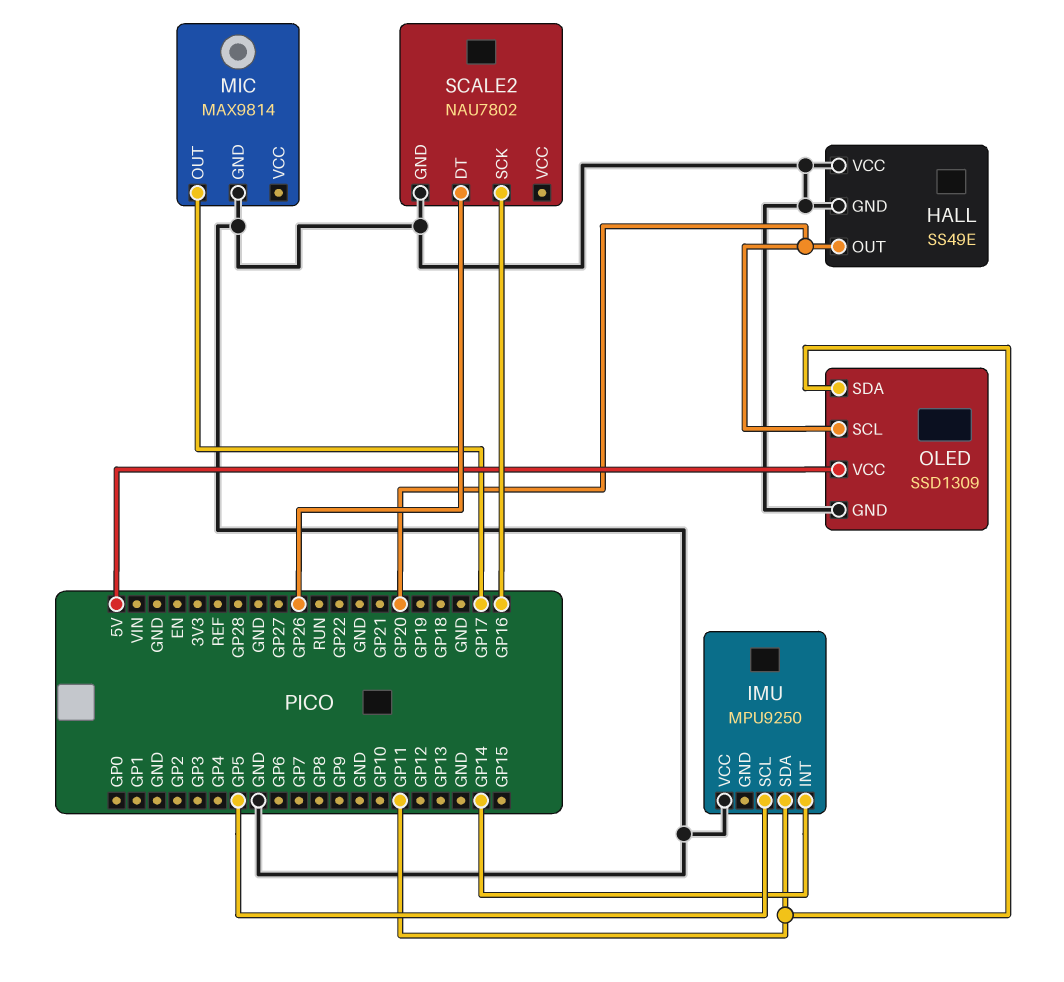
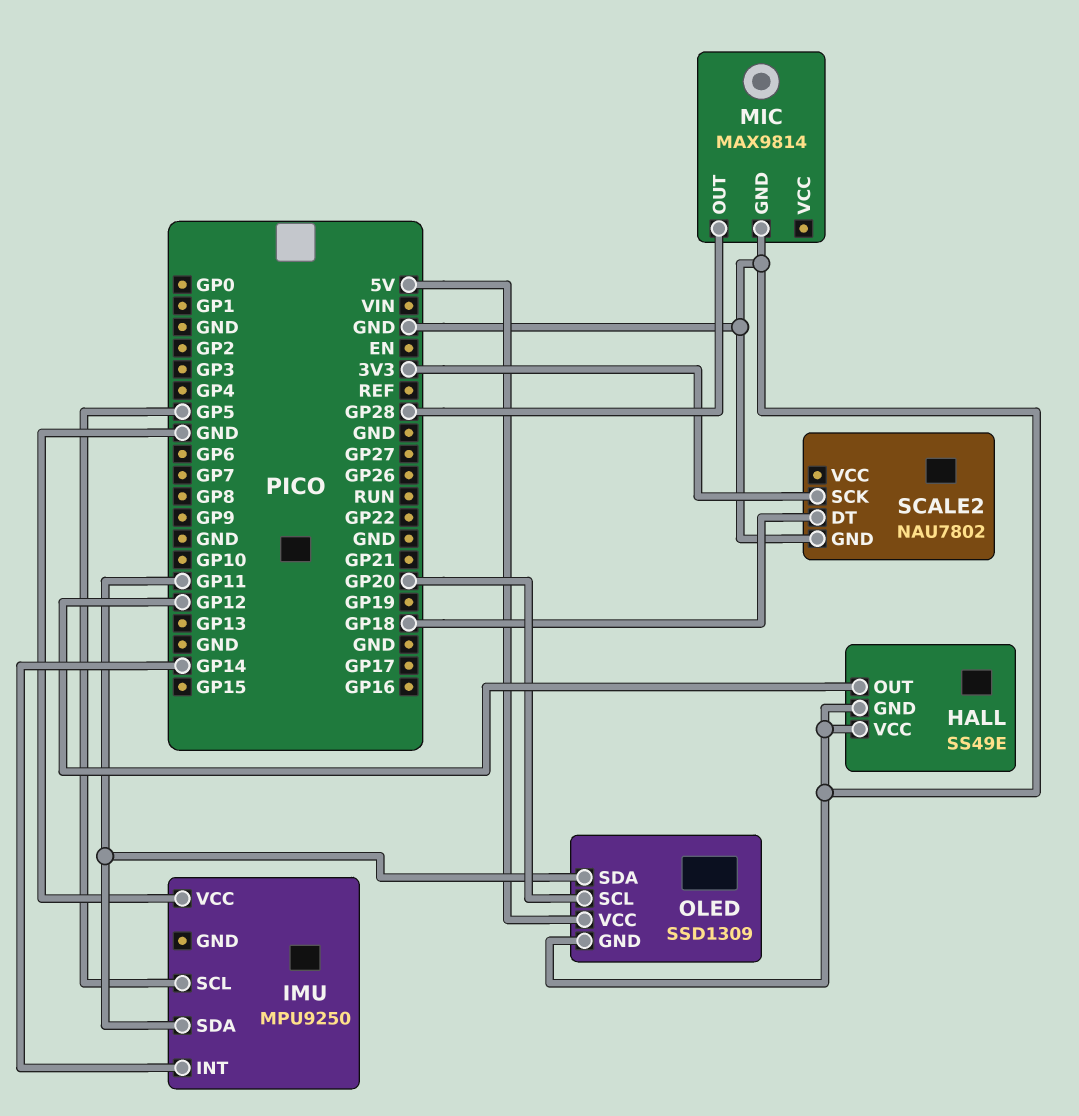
HALL pin OUT: GP20 -> GP12
MIC pin OUT: GP17 -> GP28
SCALE2 pin DT: GP26 -> GP18
SCALE2 pin SCK: GP16 -> 3V3

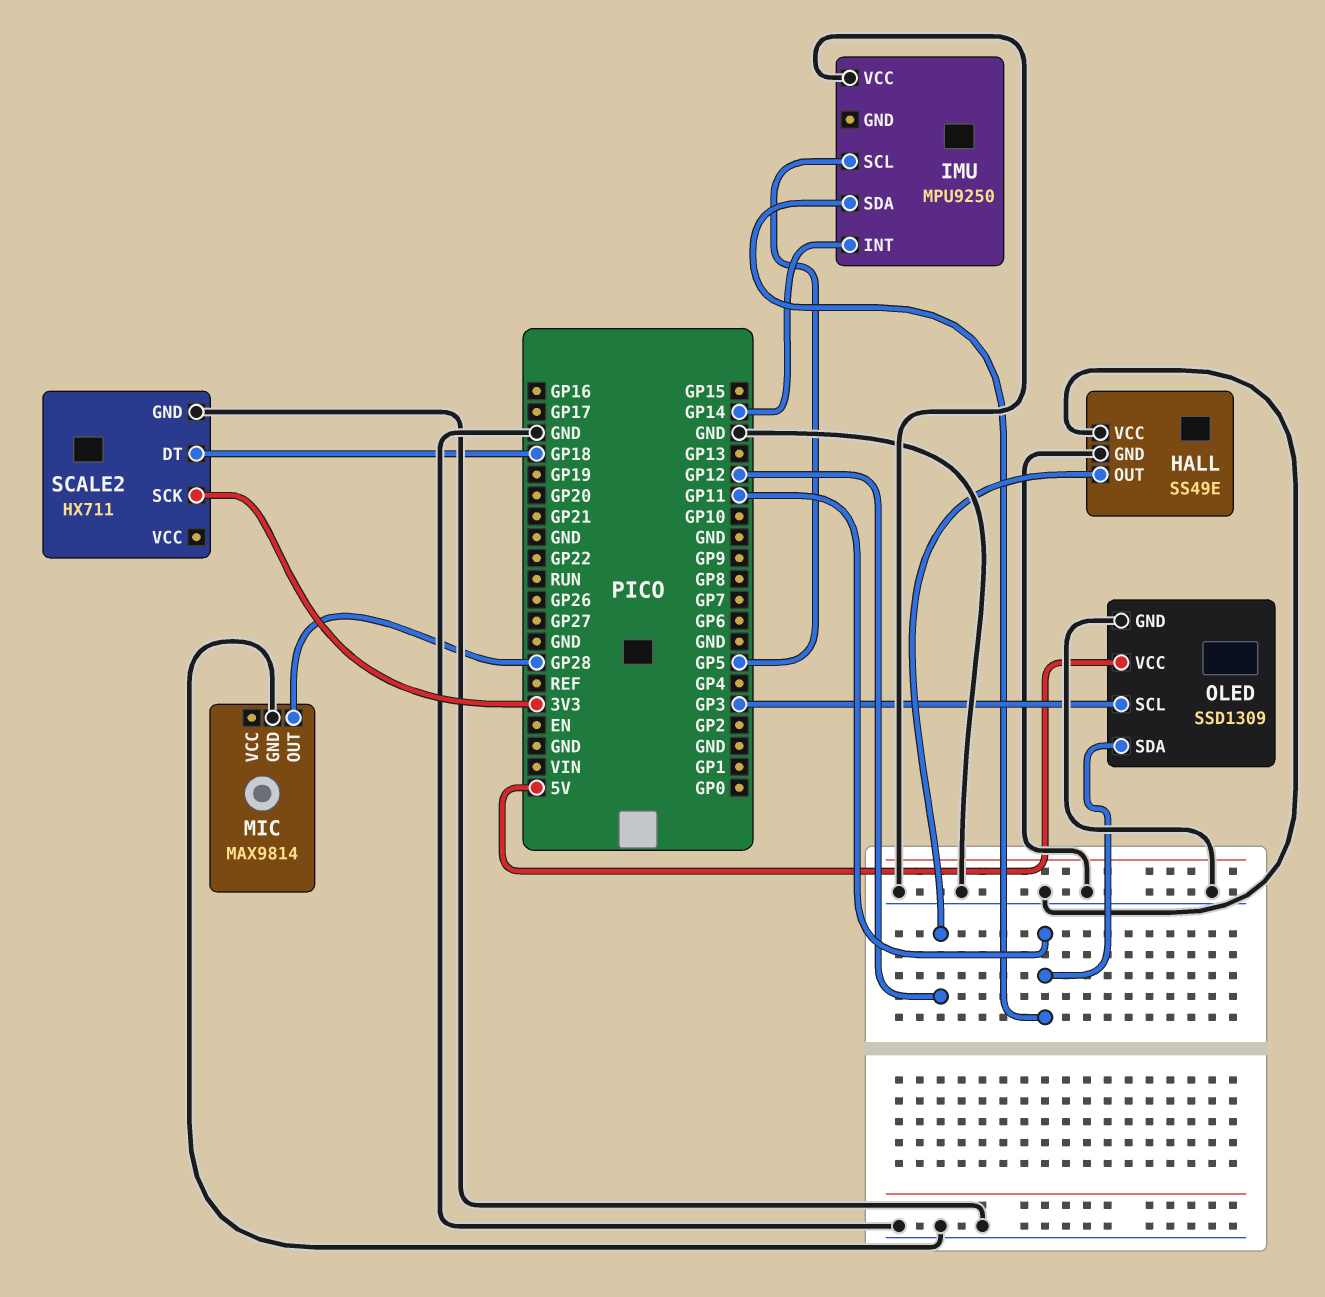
OLED pin SCL: GP20 -> GP3
SCALE2: NAU7802 -> HX711

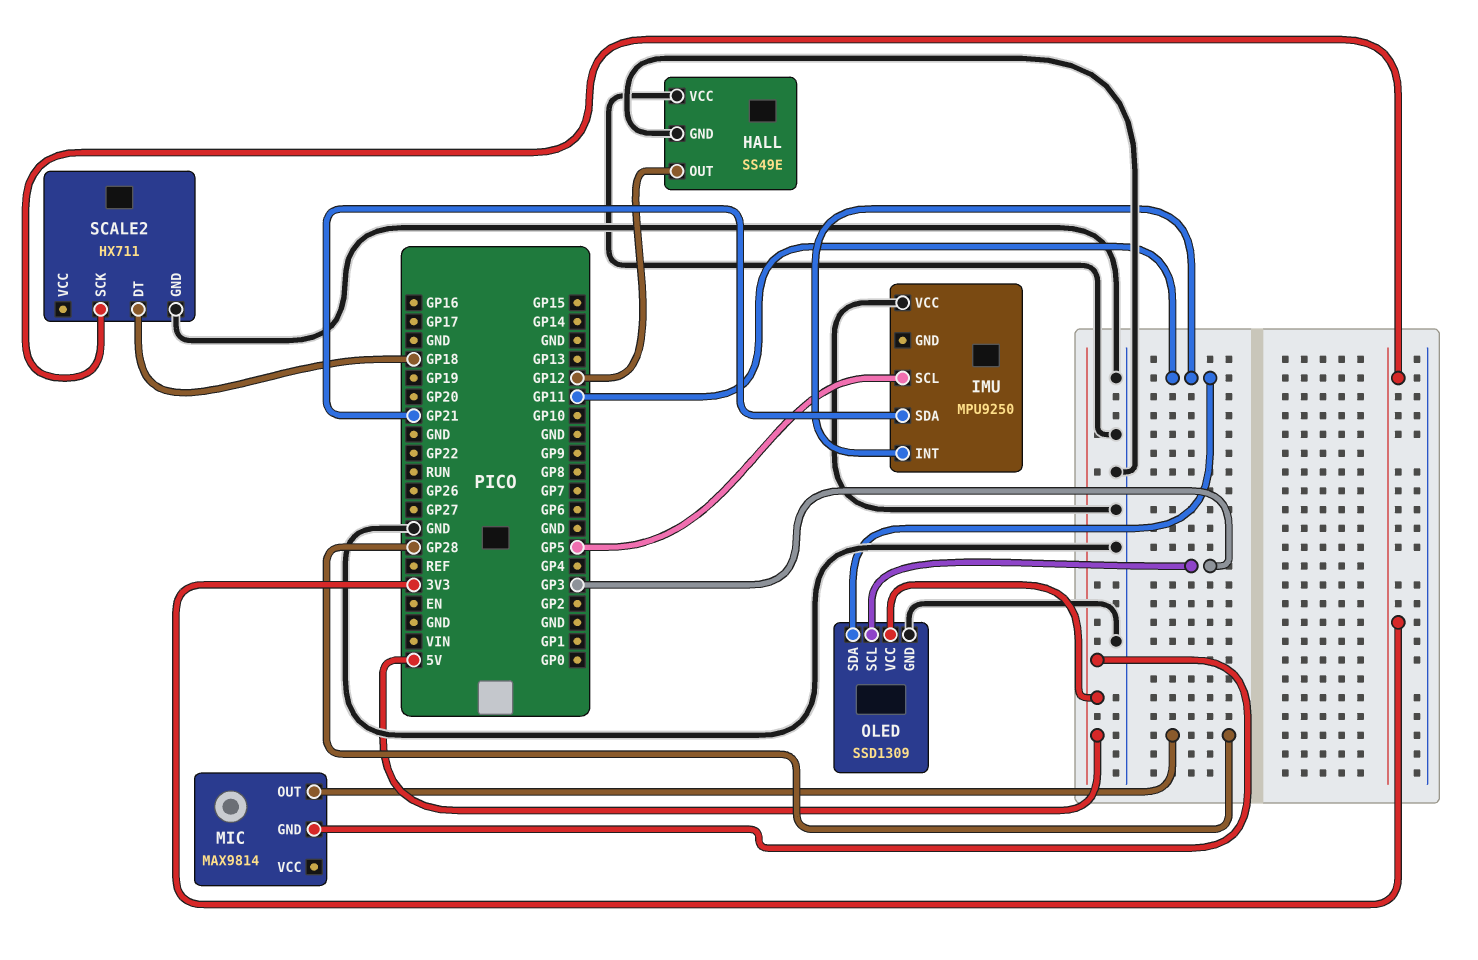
IMU pin INT: GP14 -> GP11
IMU pin SDA: GP11 -> GP21
MIC pin GND: GND -> 5V

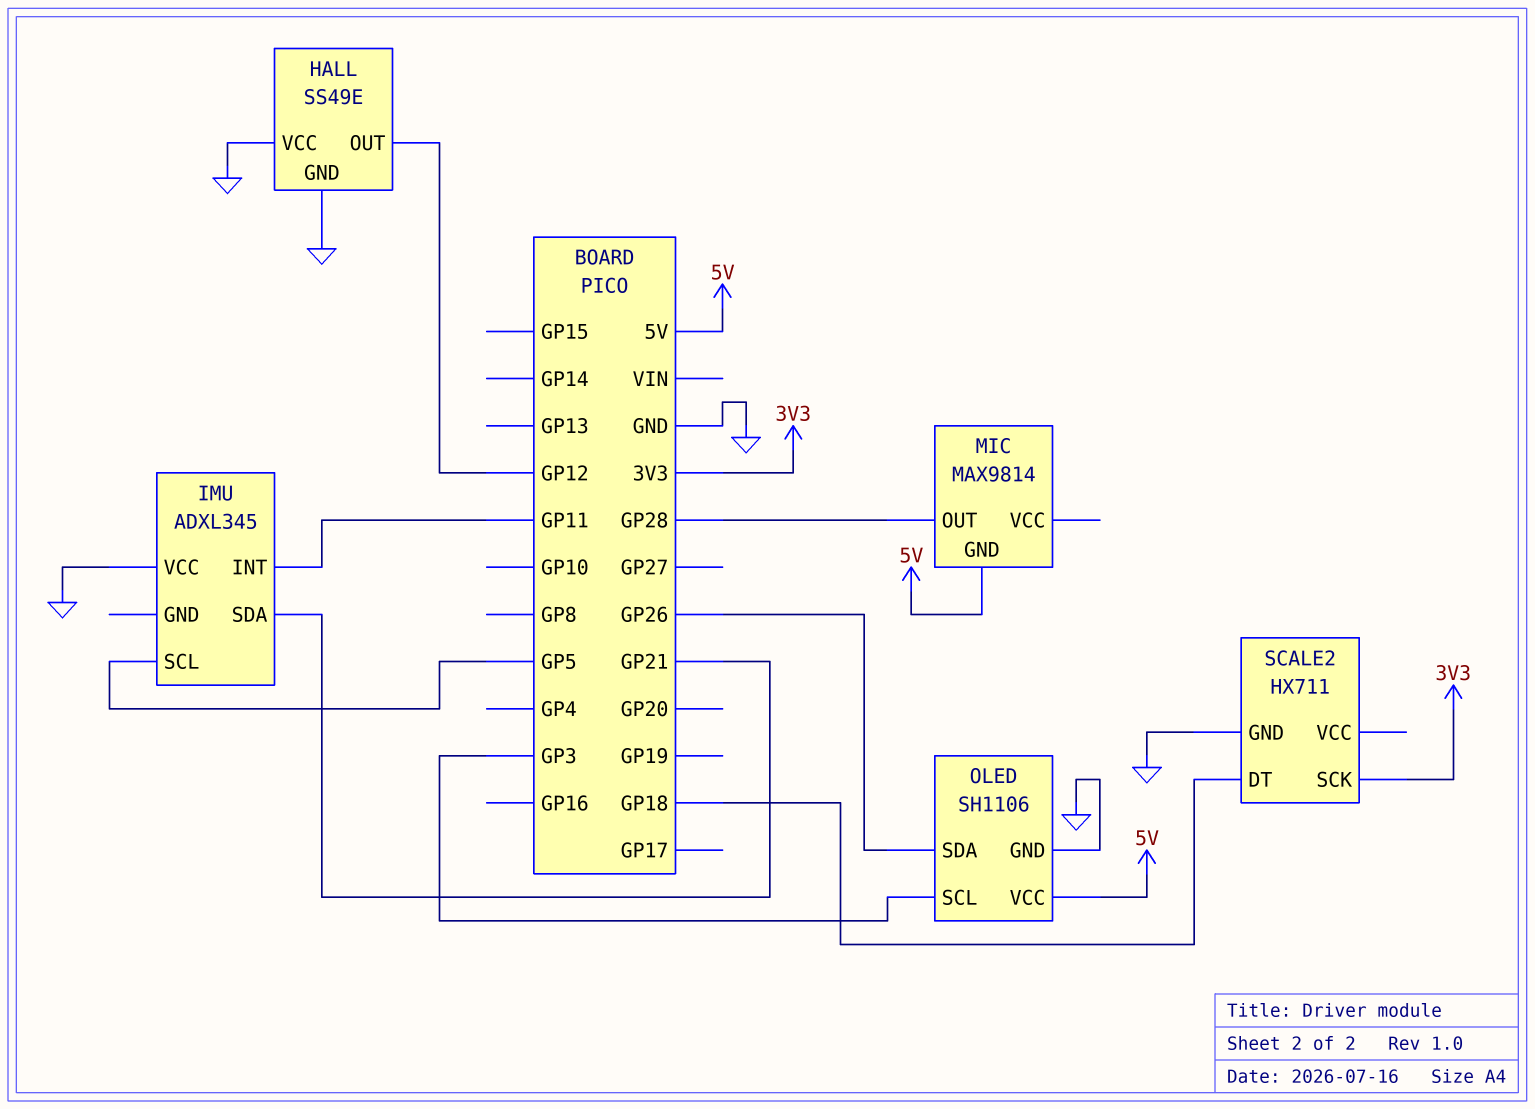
IMU: MPU9250 -> ADXL345
OLED: SSD1309 -> SH1106
OLED pin SDA: GP11 -> GP26

